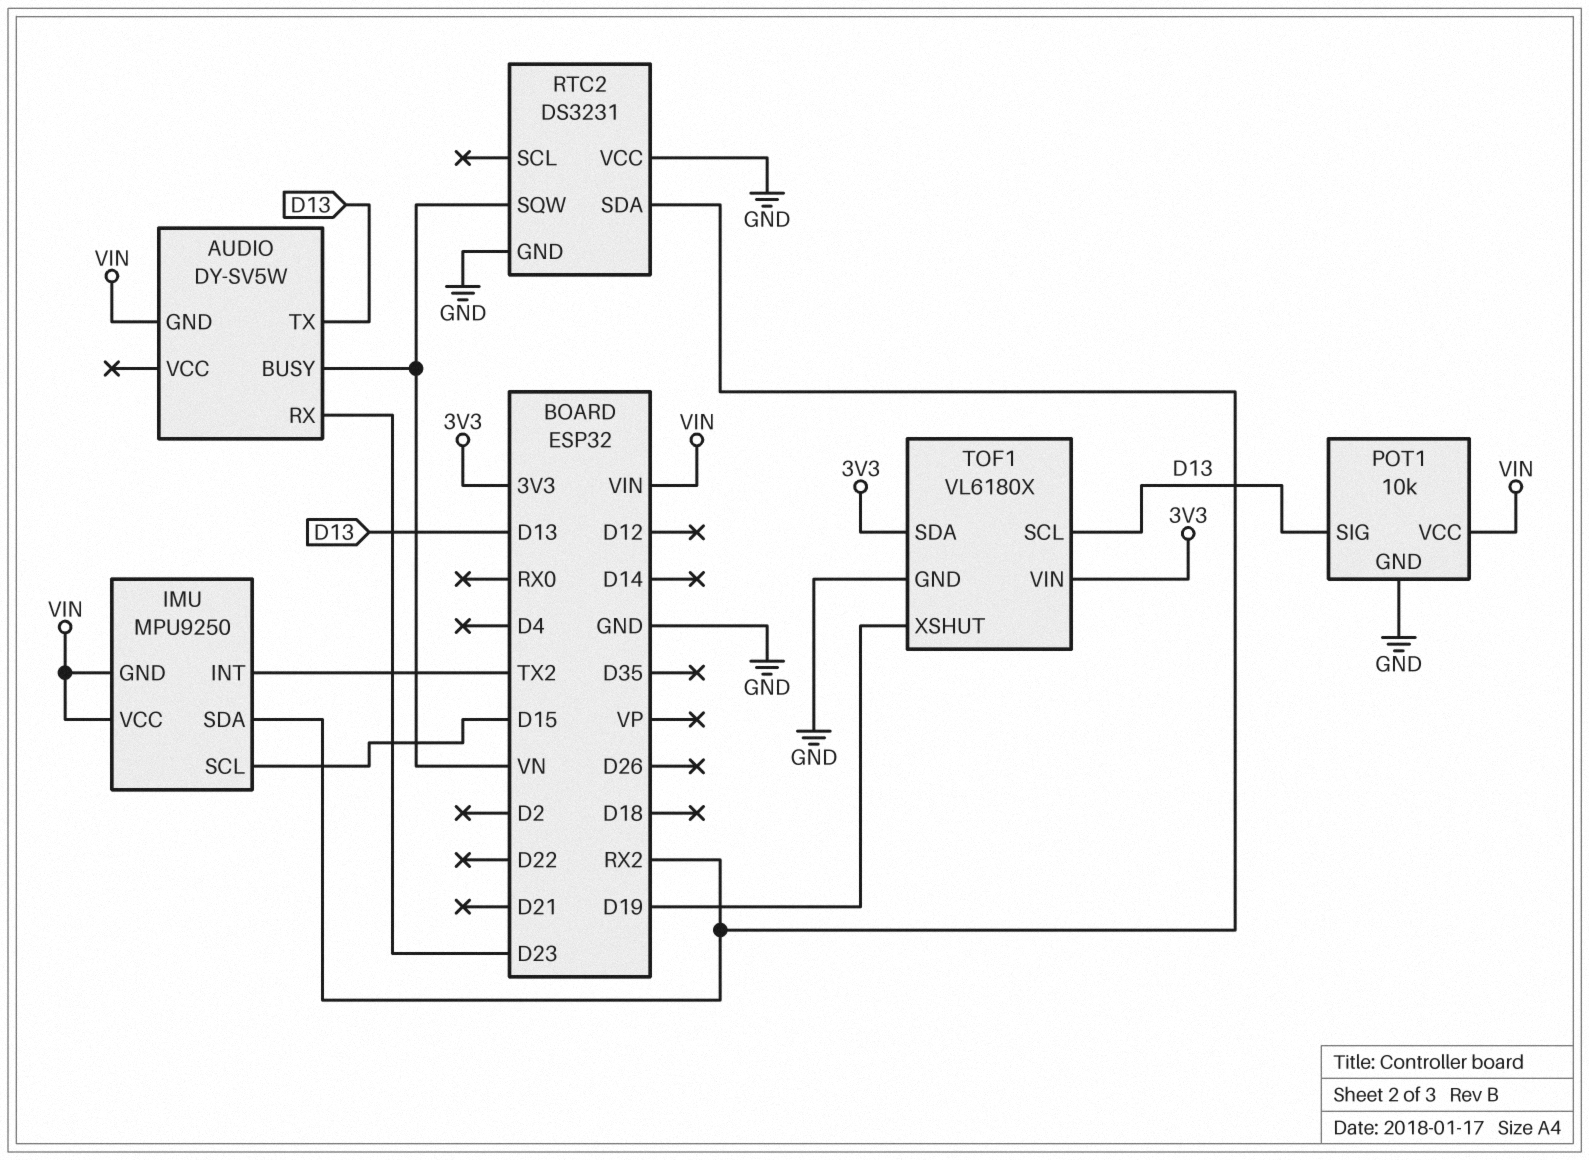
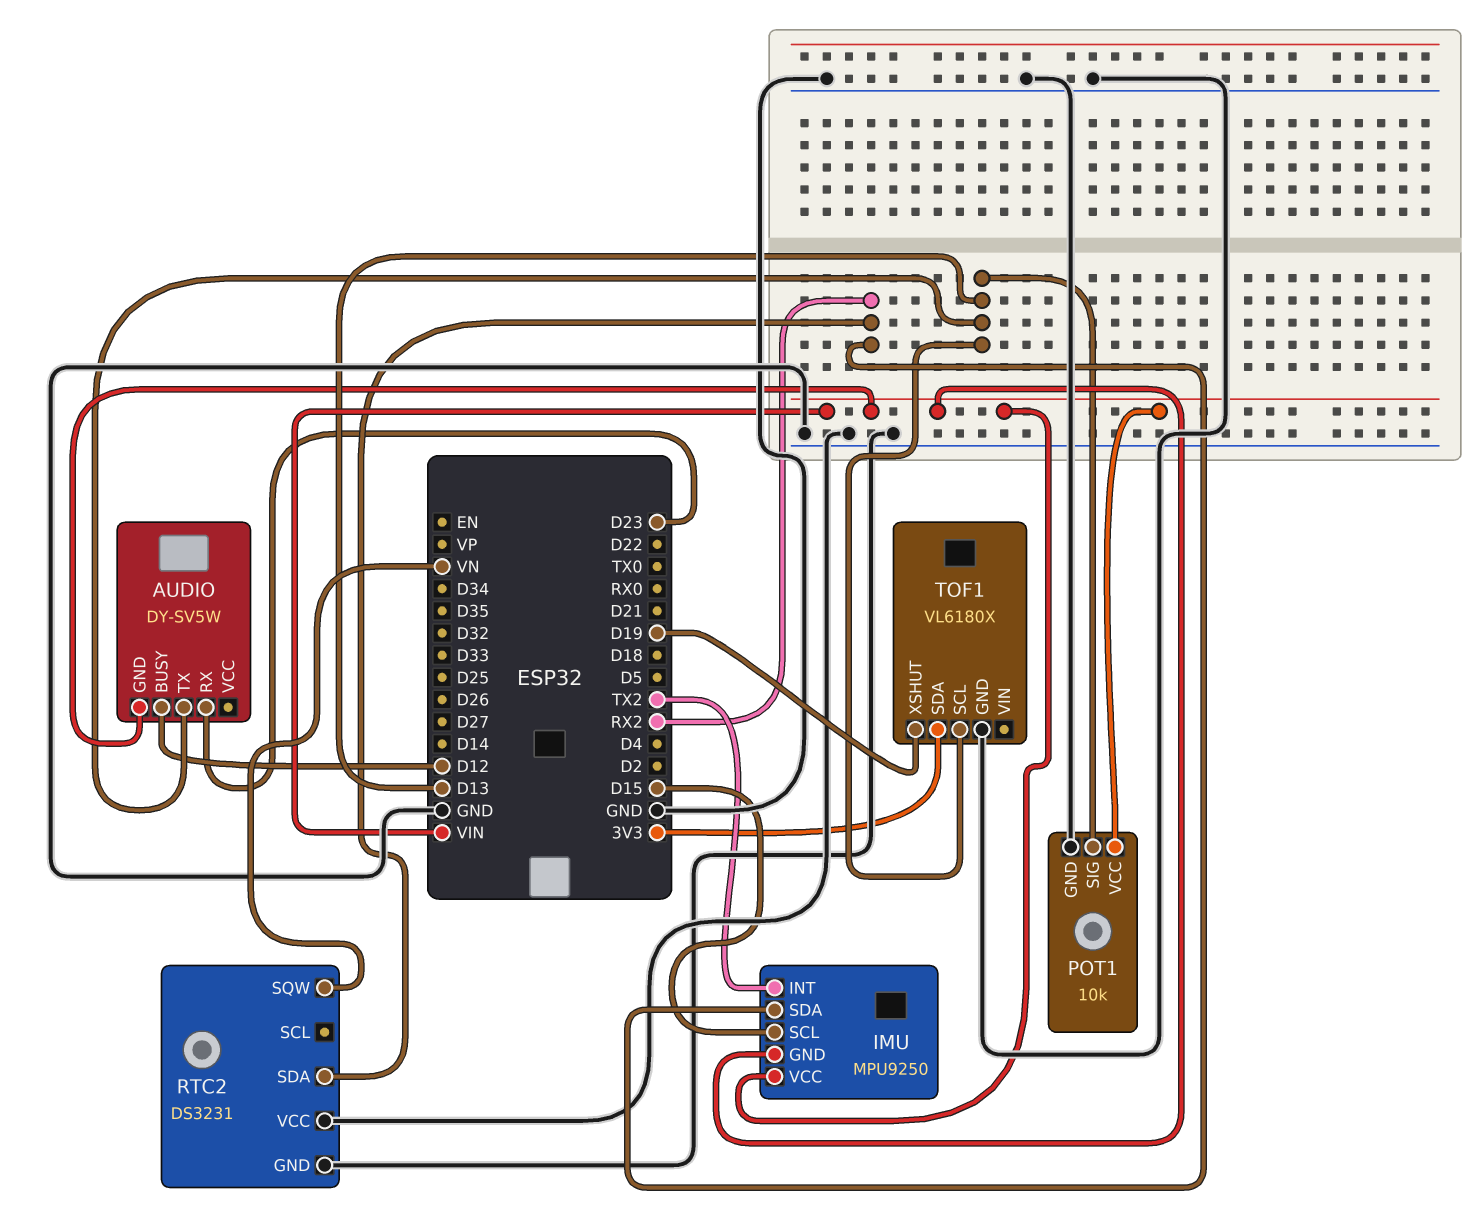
AUDIO pin BUSY: VN -> D12
TOF1 pin VIN: 3V3 -> none

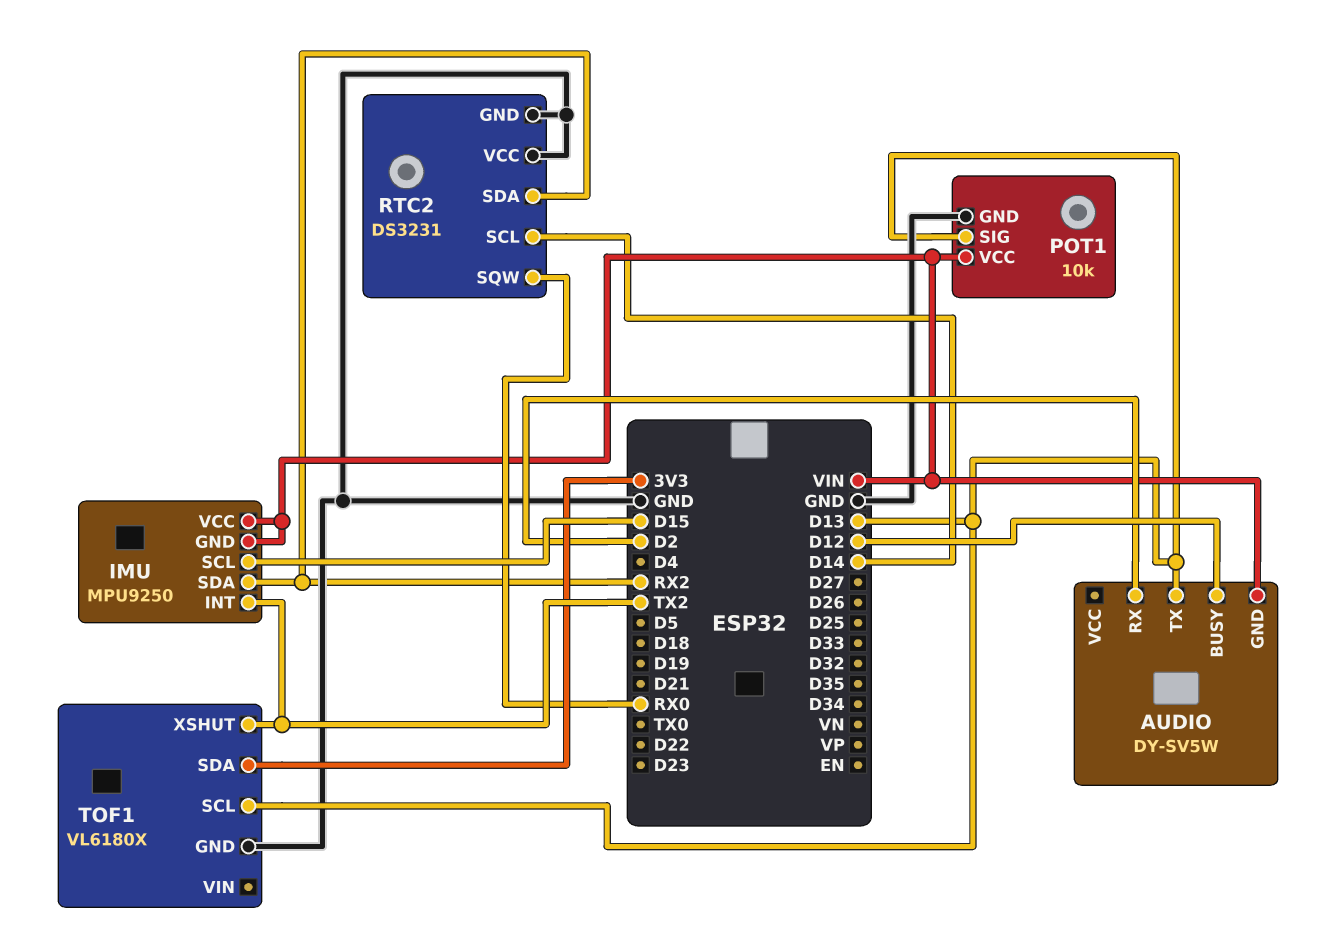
AUDIO pin RX: D23 -> D2
RTC2 pin SCL: none -> D14
RTC2 pin SQW: VN -> RX0
TOF1 pin XSHUT: D19 -> TX2

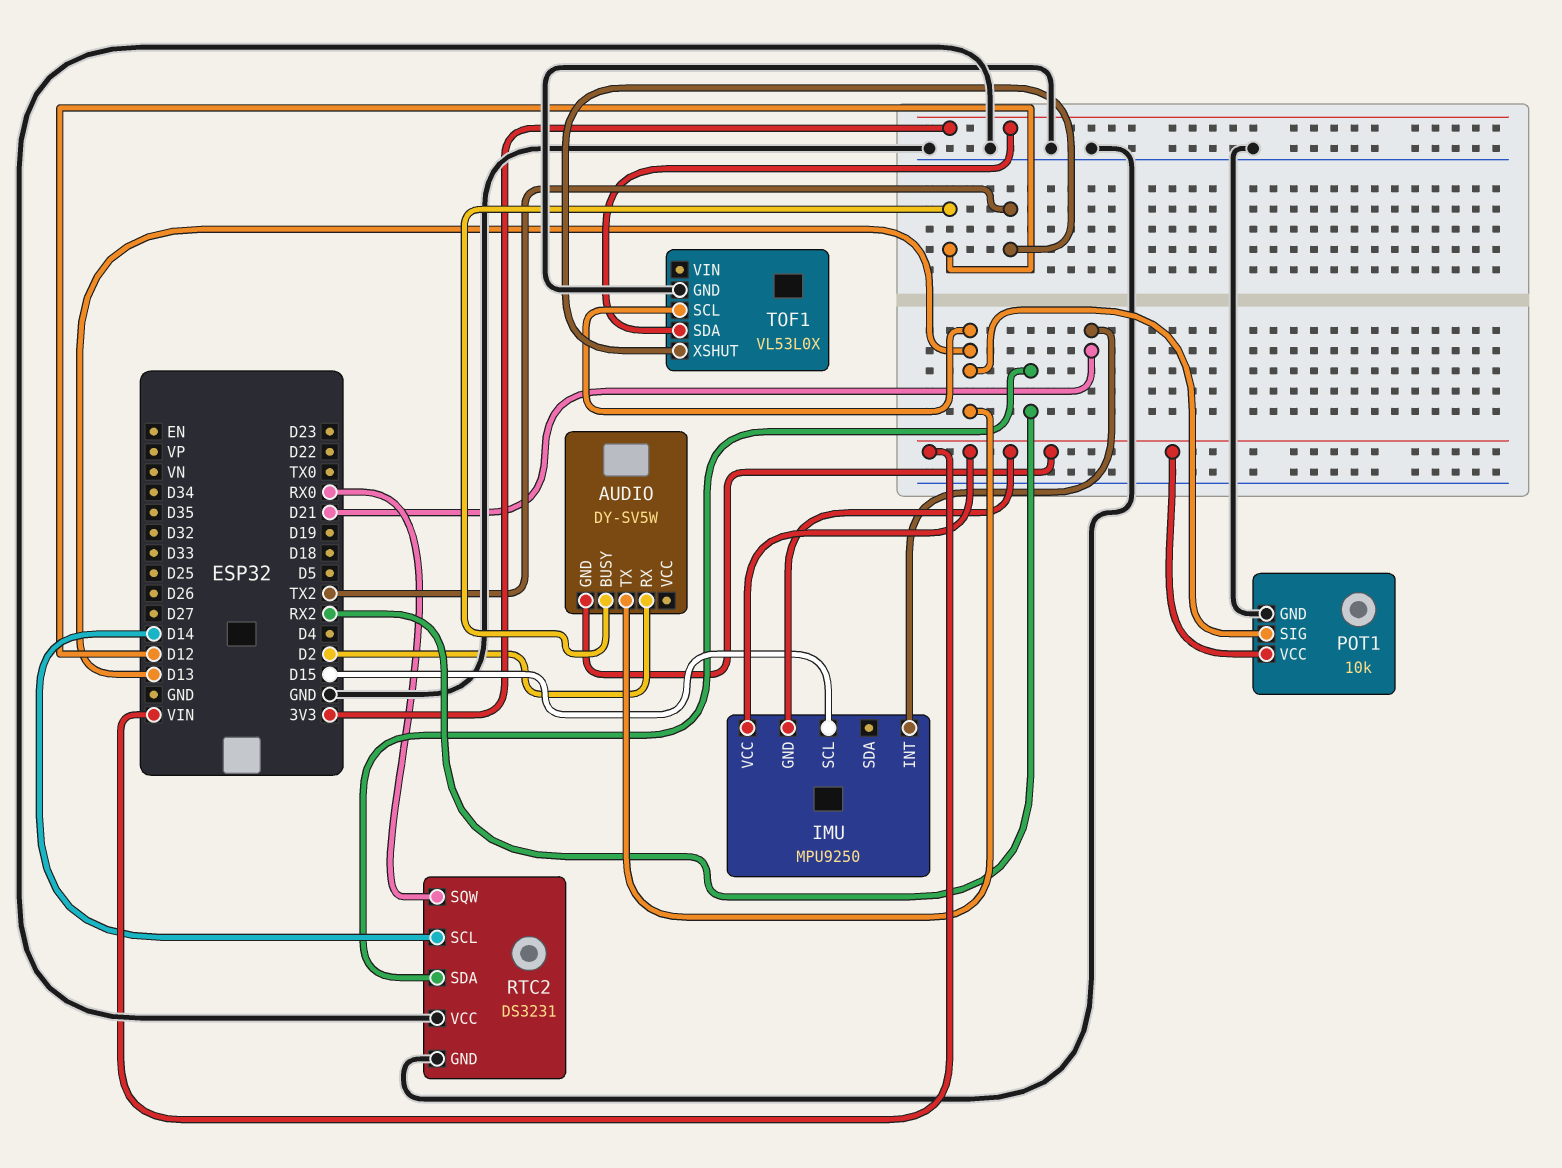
IMU pin INT: TX2 -> D21
IMU pin SDA: RX2 -> none
TOF1: VL6180X -> VL53L0X

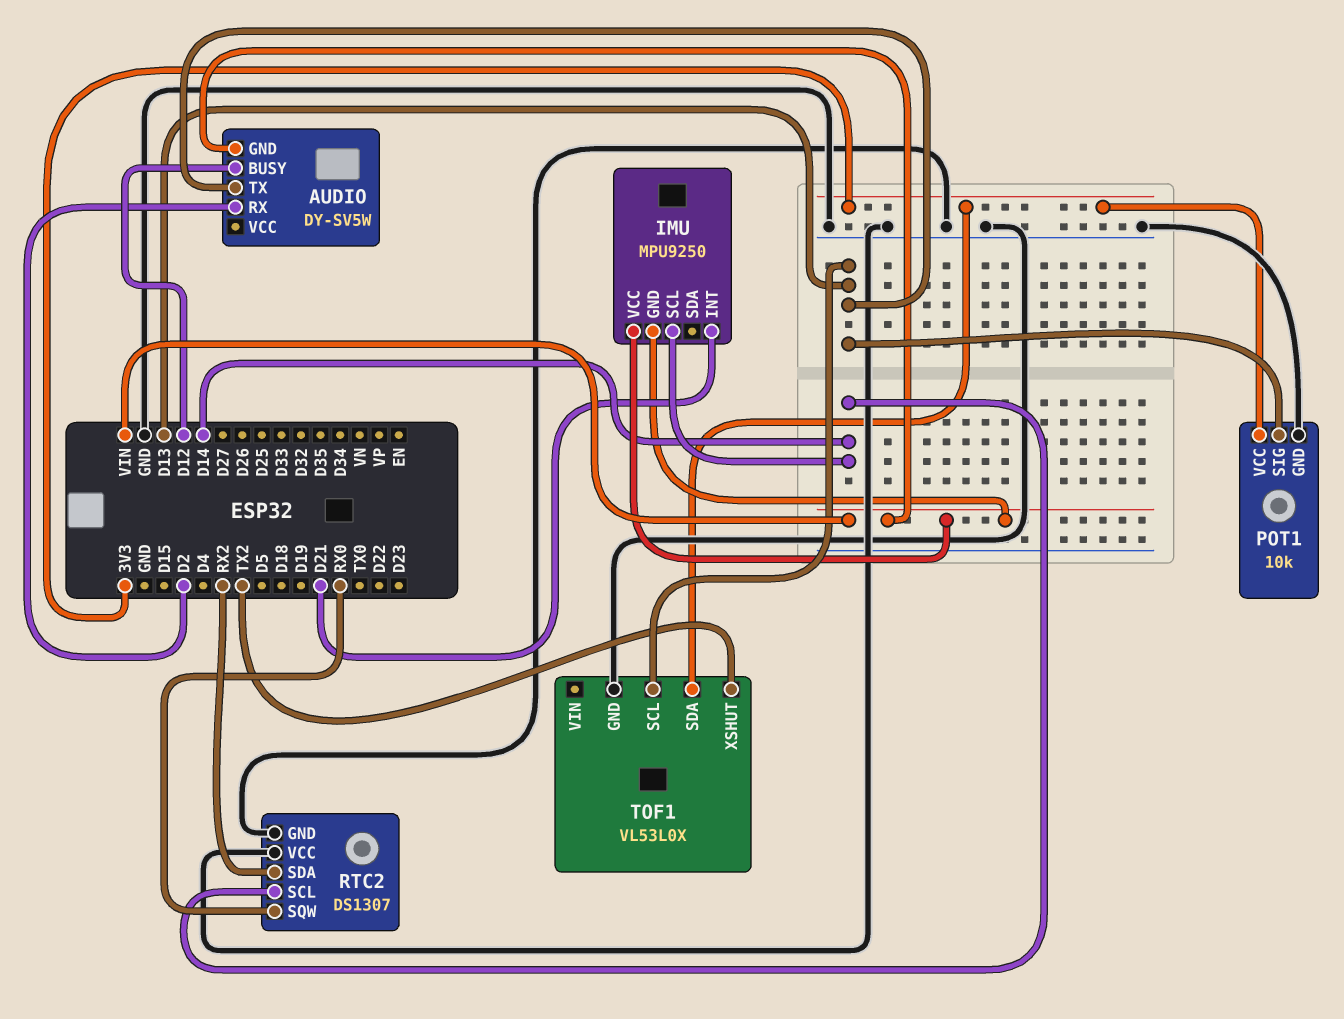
IMU pin SCL: D15 -> D14
POT1 pin VCC: VIN -> 3V3
RTC2: DS3231 -> DS1307

